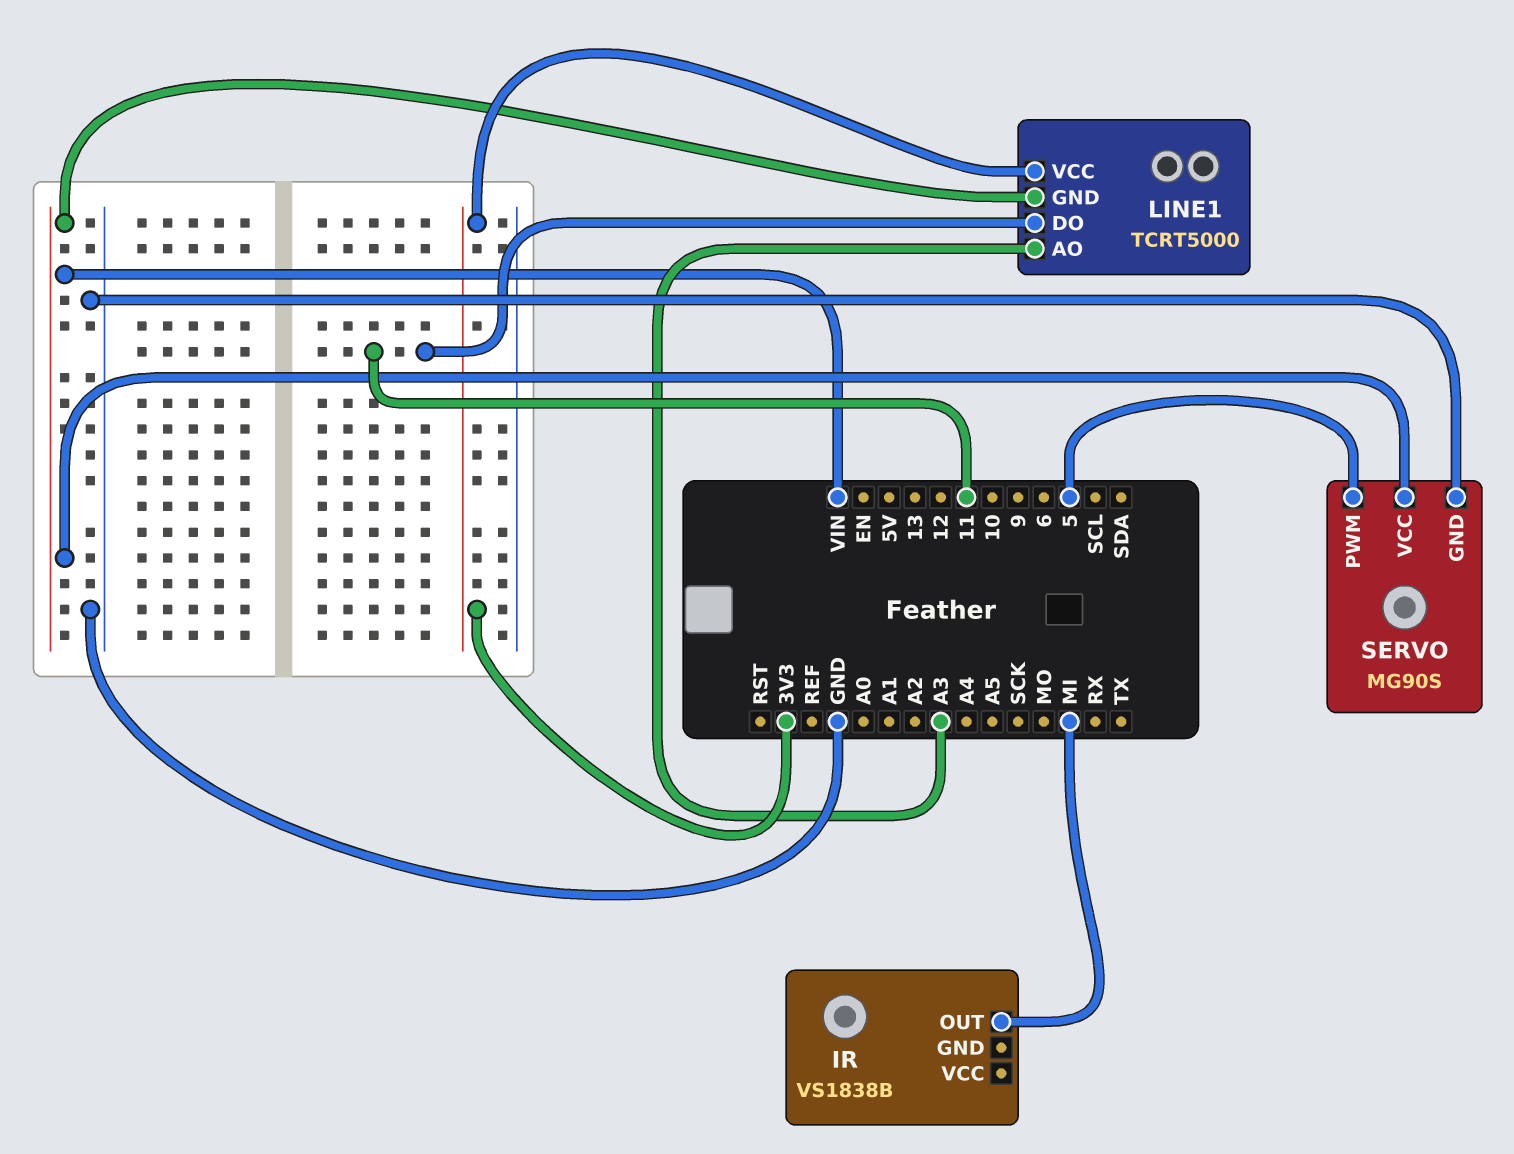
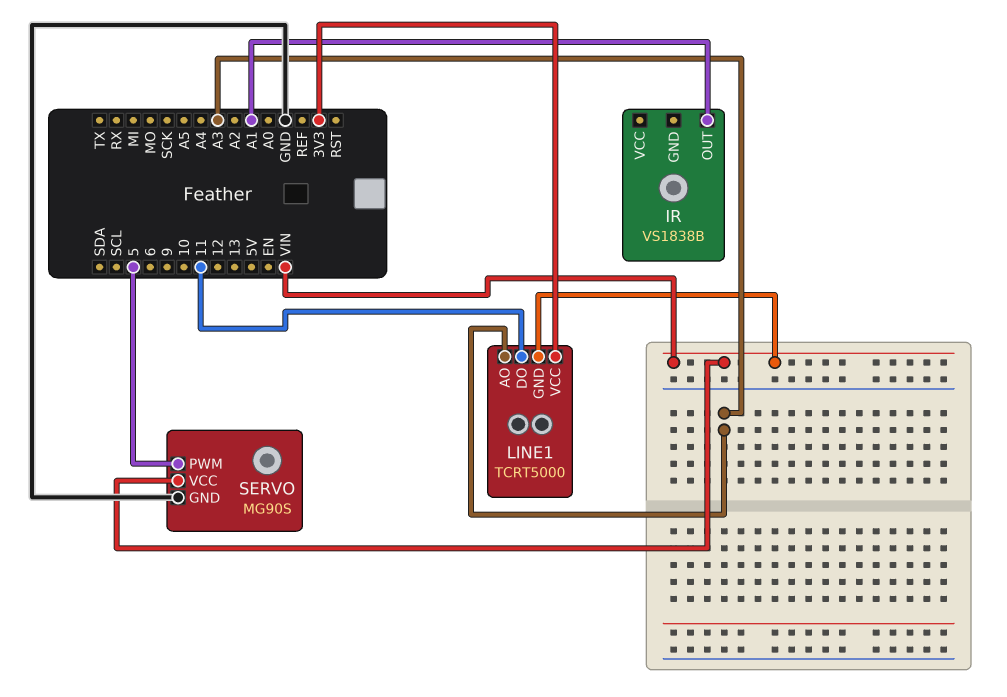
IR pin OUT: MI -> A1

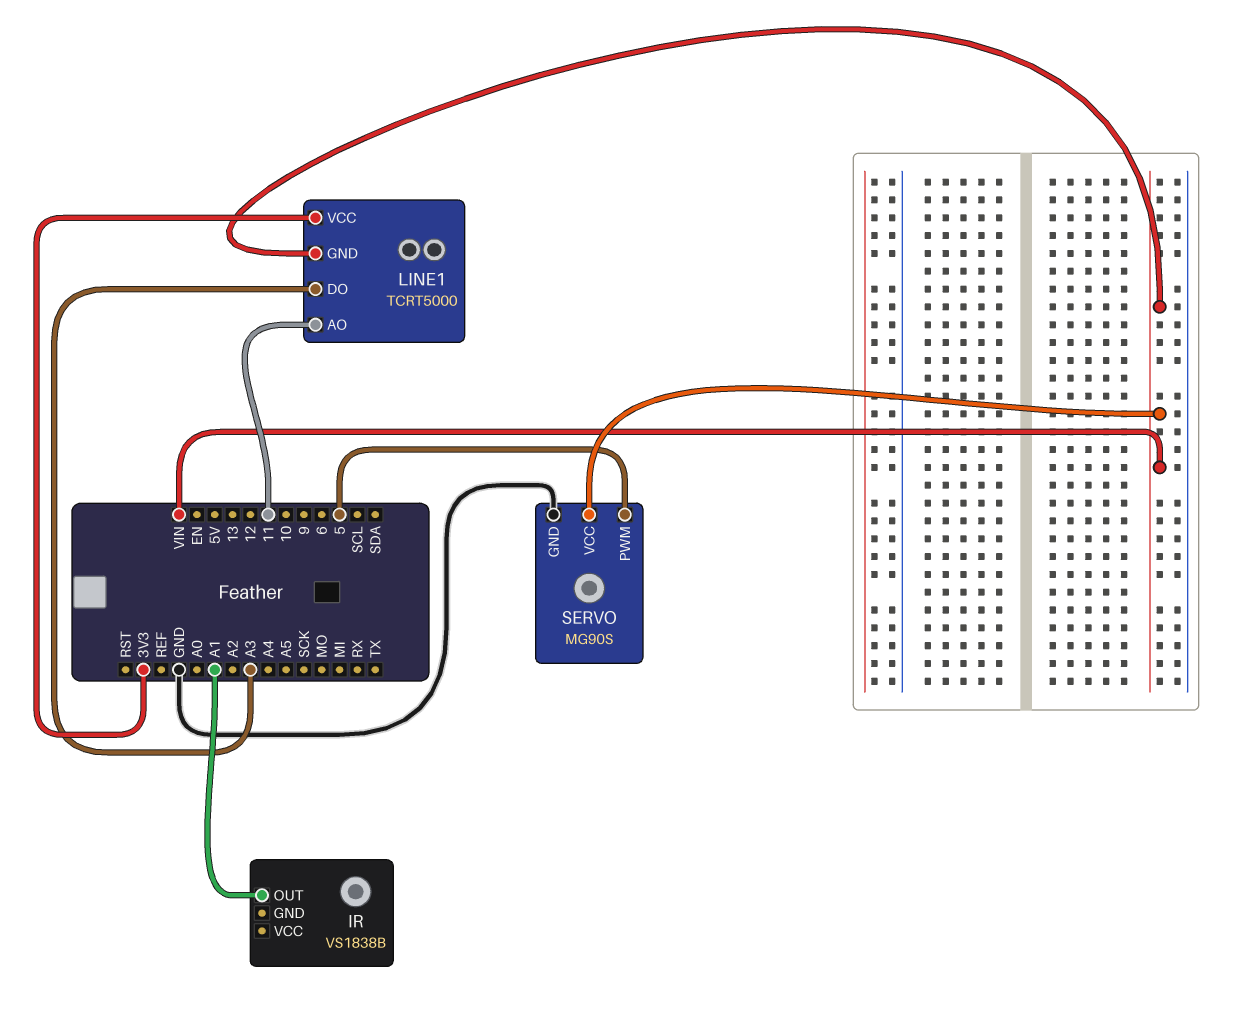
LINE1 pin AO: A3 -> 11
LINE1 pin DO: 11 -> A3

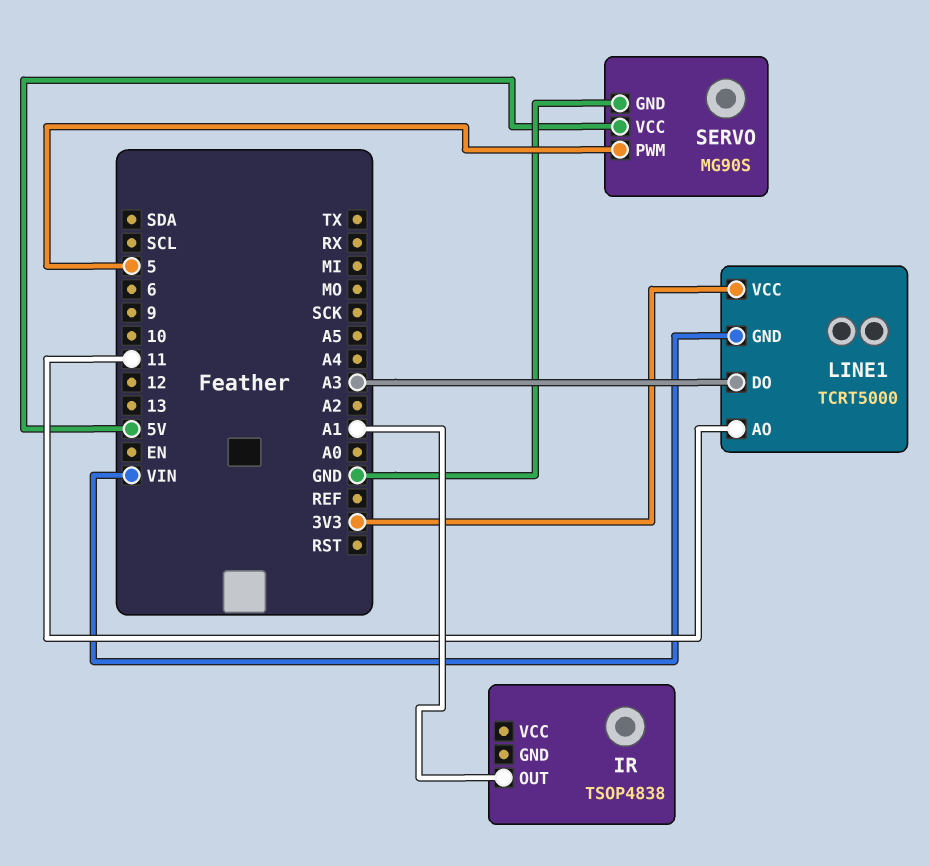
IR: VS1838B -> TSOP4838
SERVO pin VCC: VIN -> 5V

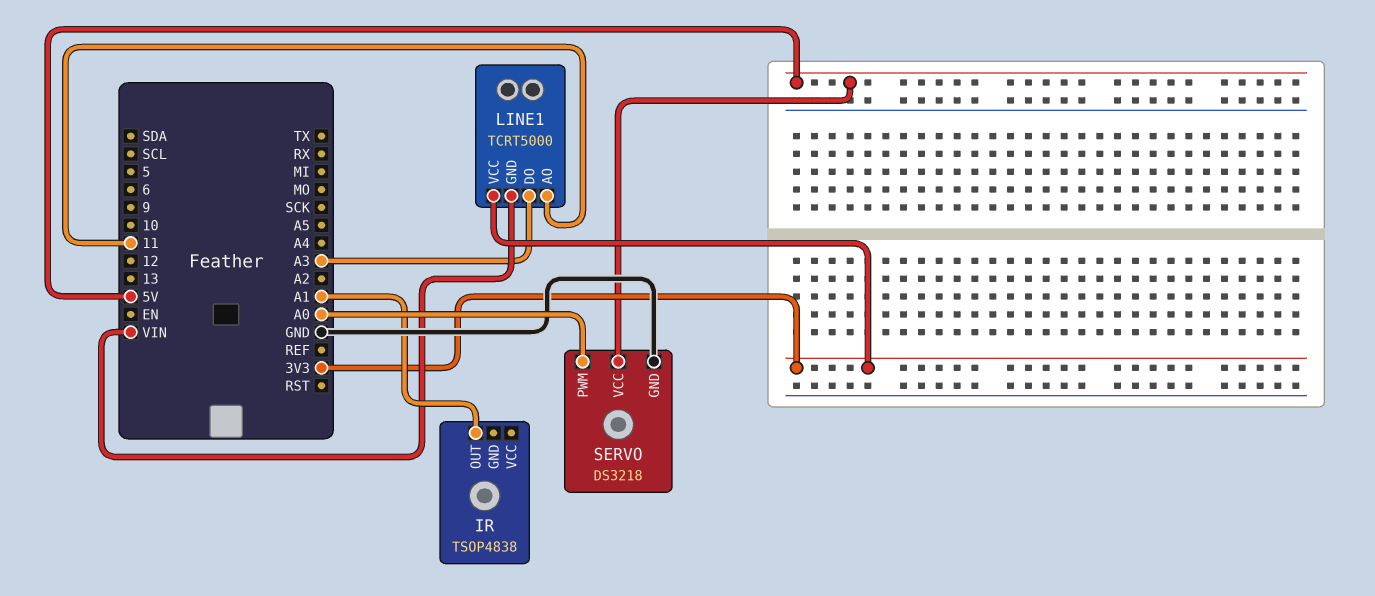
SERVO: MG90S -> DS3218
SERVO pin PWM: 5 -> A0

